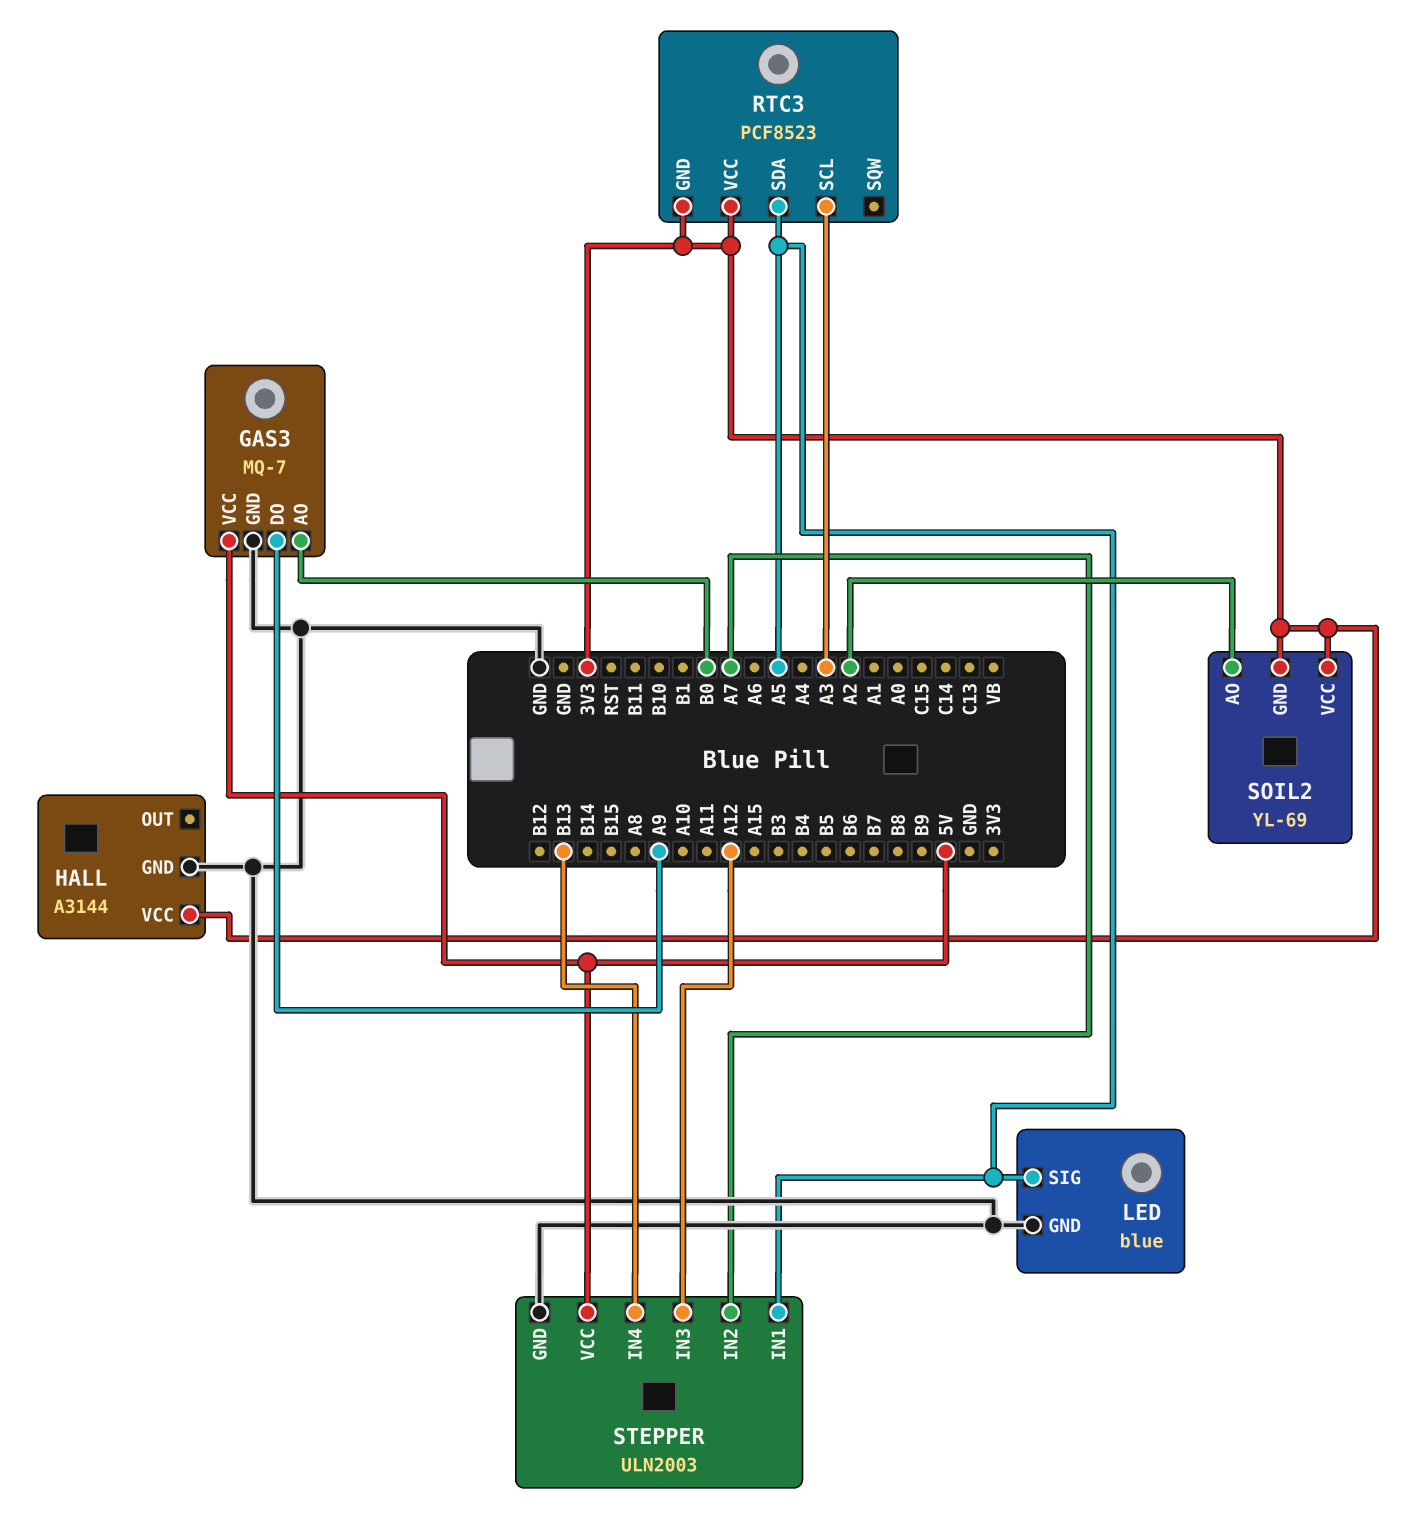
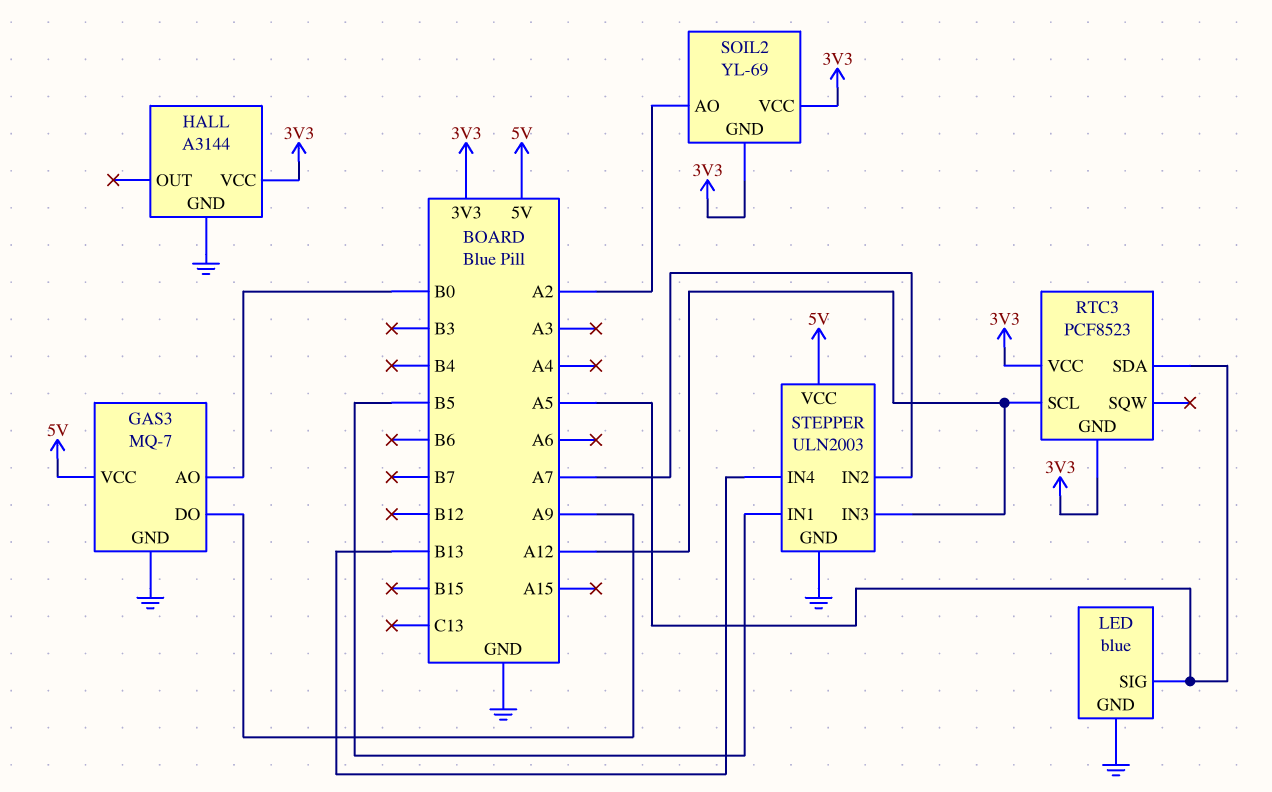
RTC3 pin SCL: A3 -> A12
STEPPER pin IN1: A5 -> B5

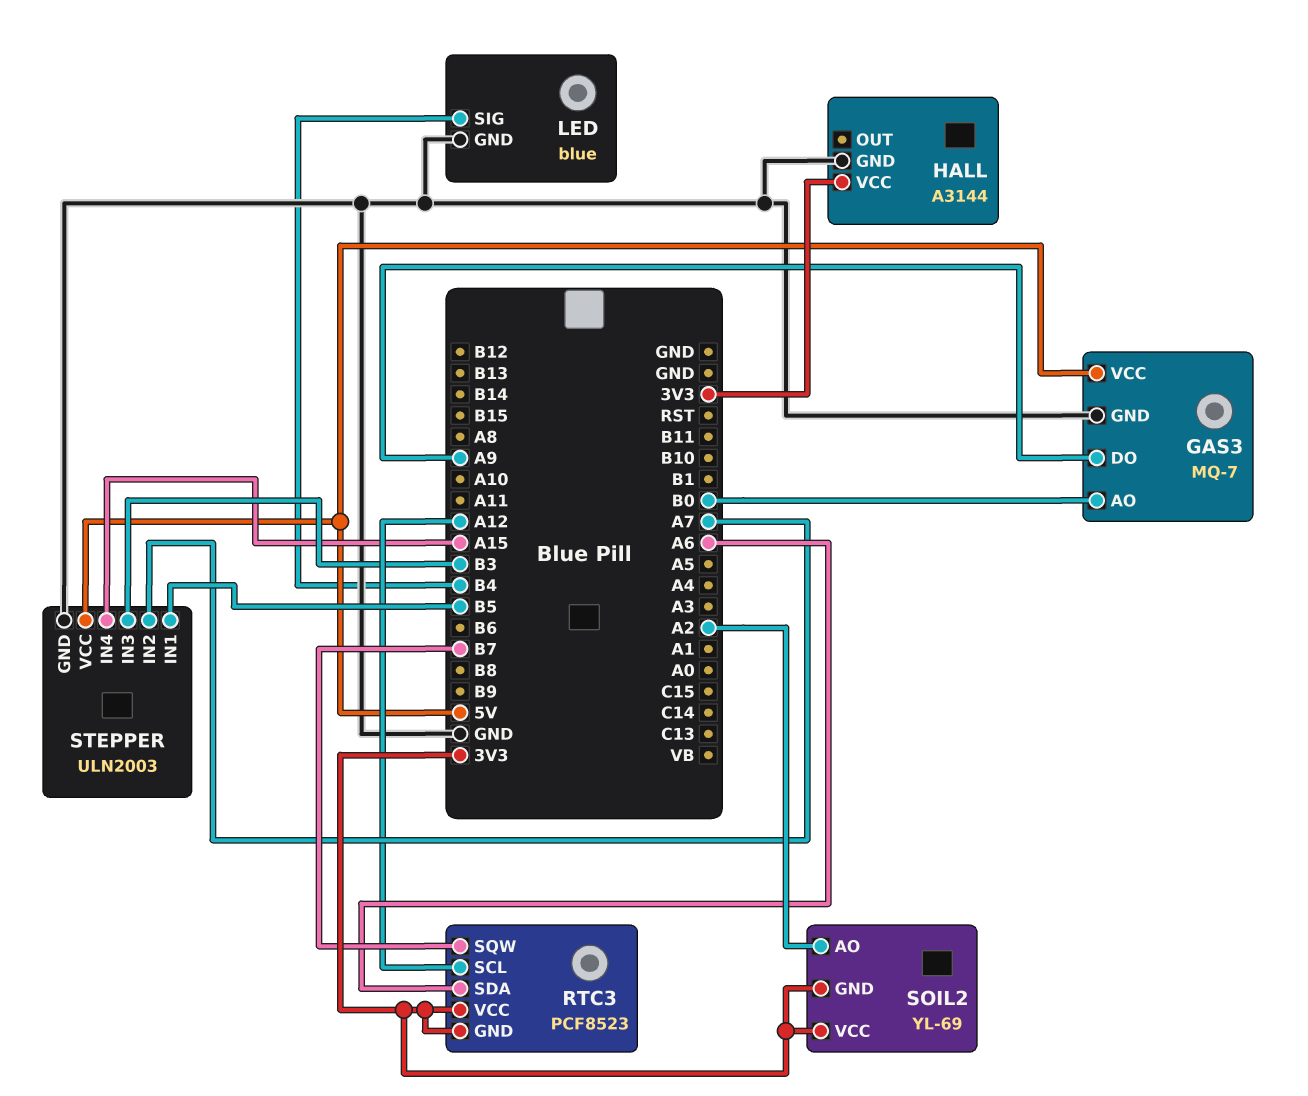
LED pin SIG: A5 -> B4
RTC3 pin SDA: A5 -> A6
RTC3 pin SQW: none -> B7
STEPPER pin IN3: A12 -> B3
STEPPER pin IN4: B13 -> A15

